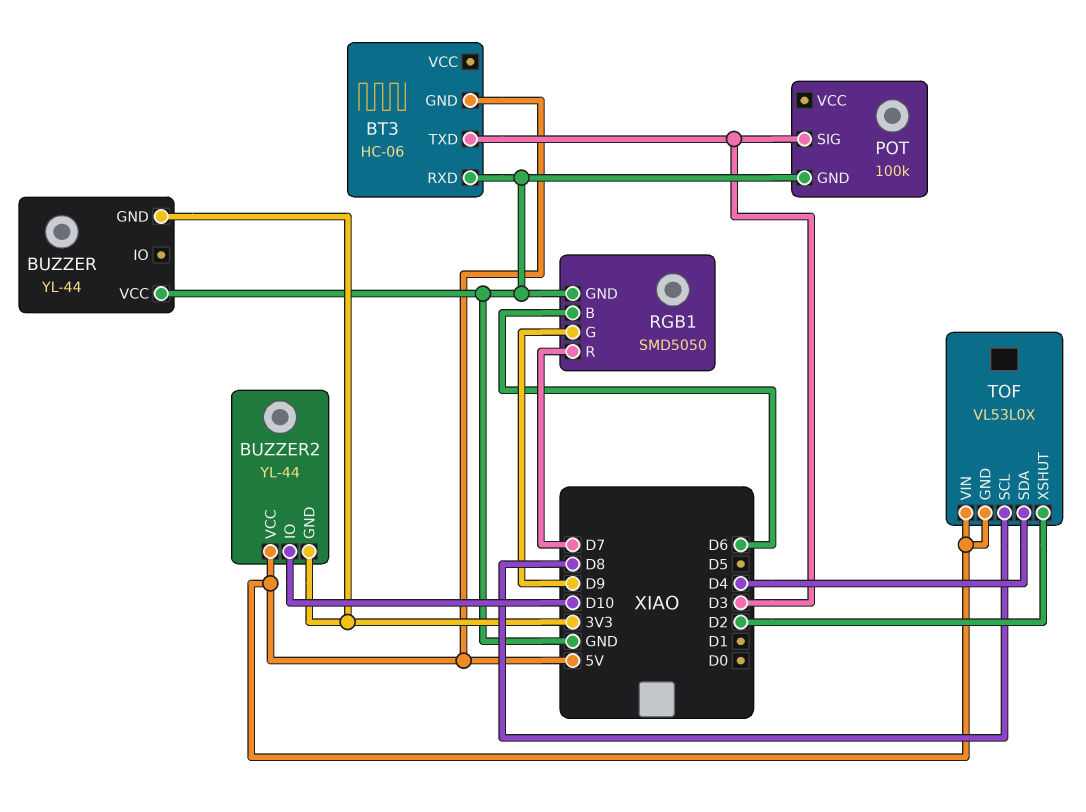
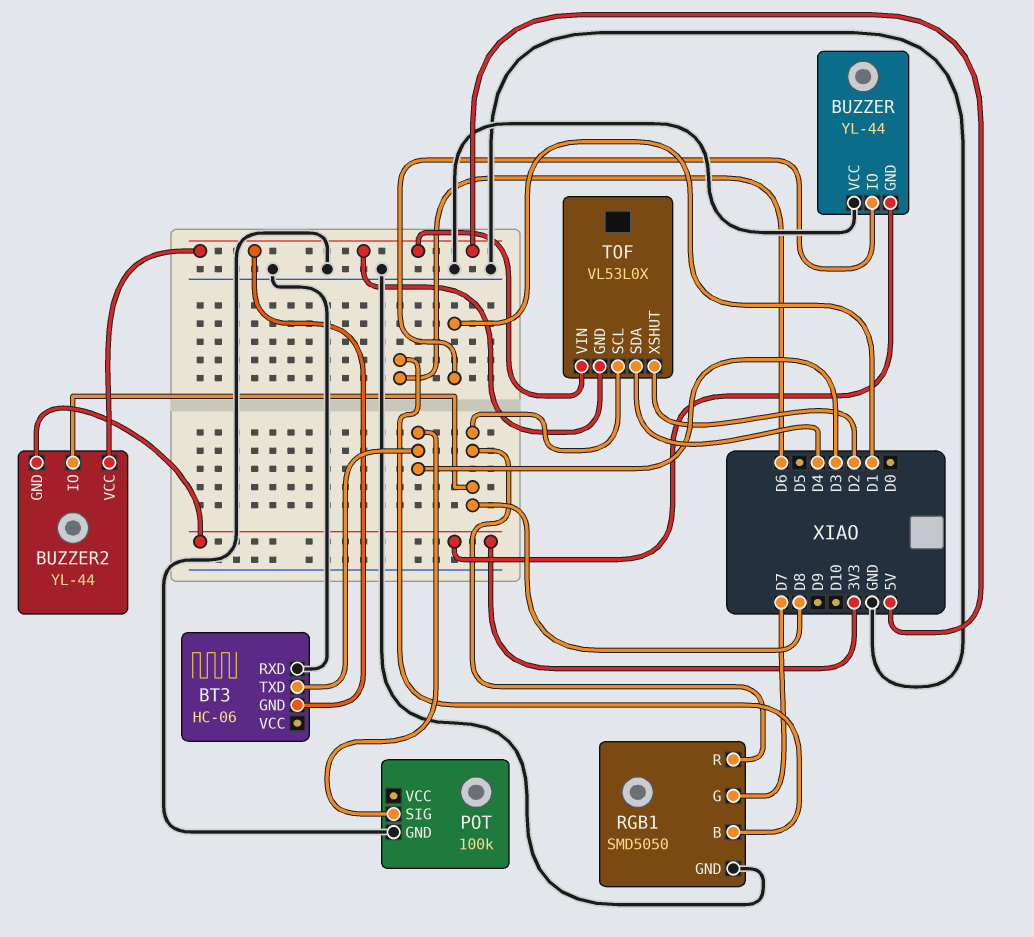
BUZZER pin IO: none -> D1
BUZZER2 pin IO: D10 -> D8
RGB1 pin G: D9 -> D7
RGB1 pin R: D7 -> D8

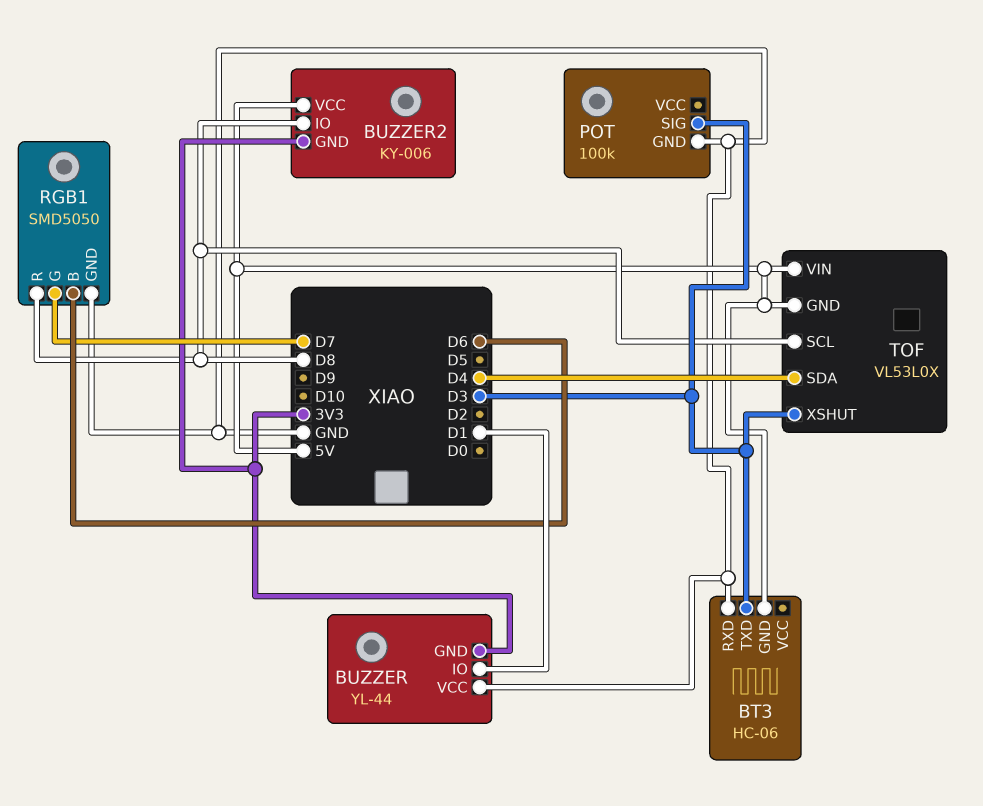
BUZZER2: YL-44 -> KY-006
TOF pin XSHUT: D2 -> D3

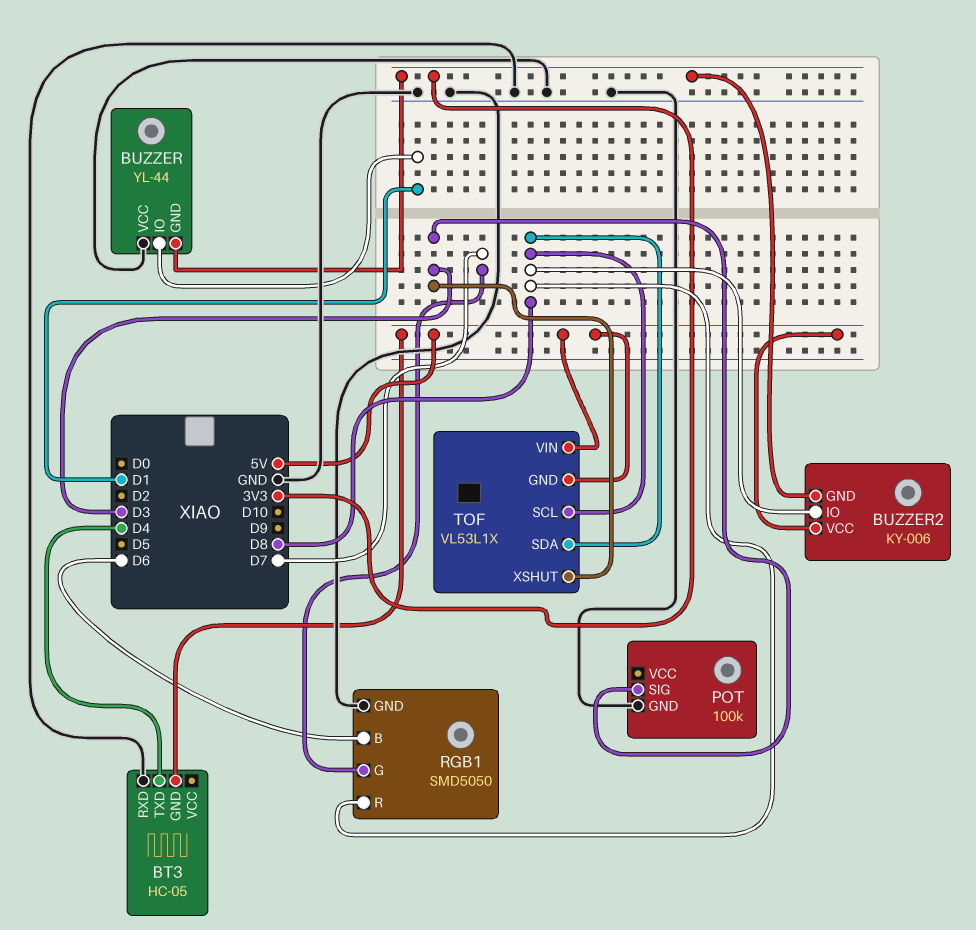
BT3: HC-06 -> HC-05
BT3 pin TXD: D3 -> D4
TOF: VL53L0X -> VL53L1X
TOF pin SDA: D4 -> D8

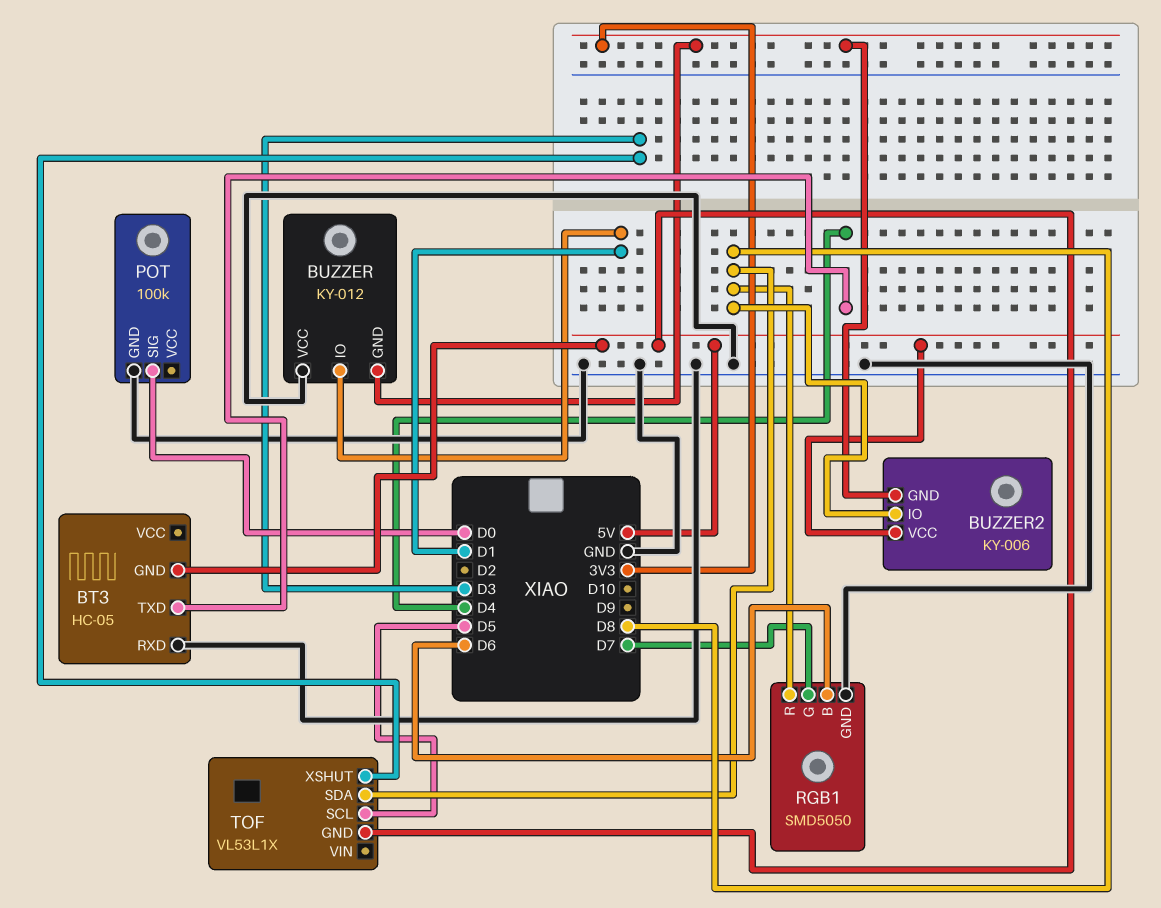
BUZZER: YL-44 -> KY-012
POT pin SIG: D3 -> D0
TOF pin SCL: D8 -> D5
TOF pin VIN: 5V -> none

